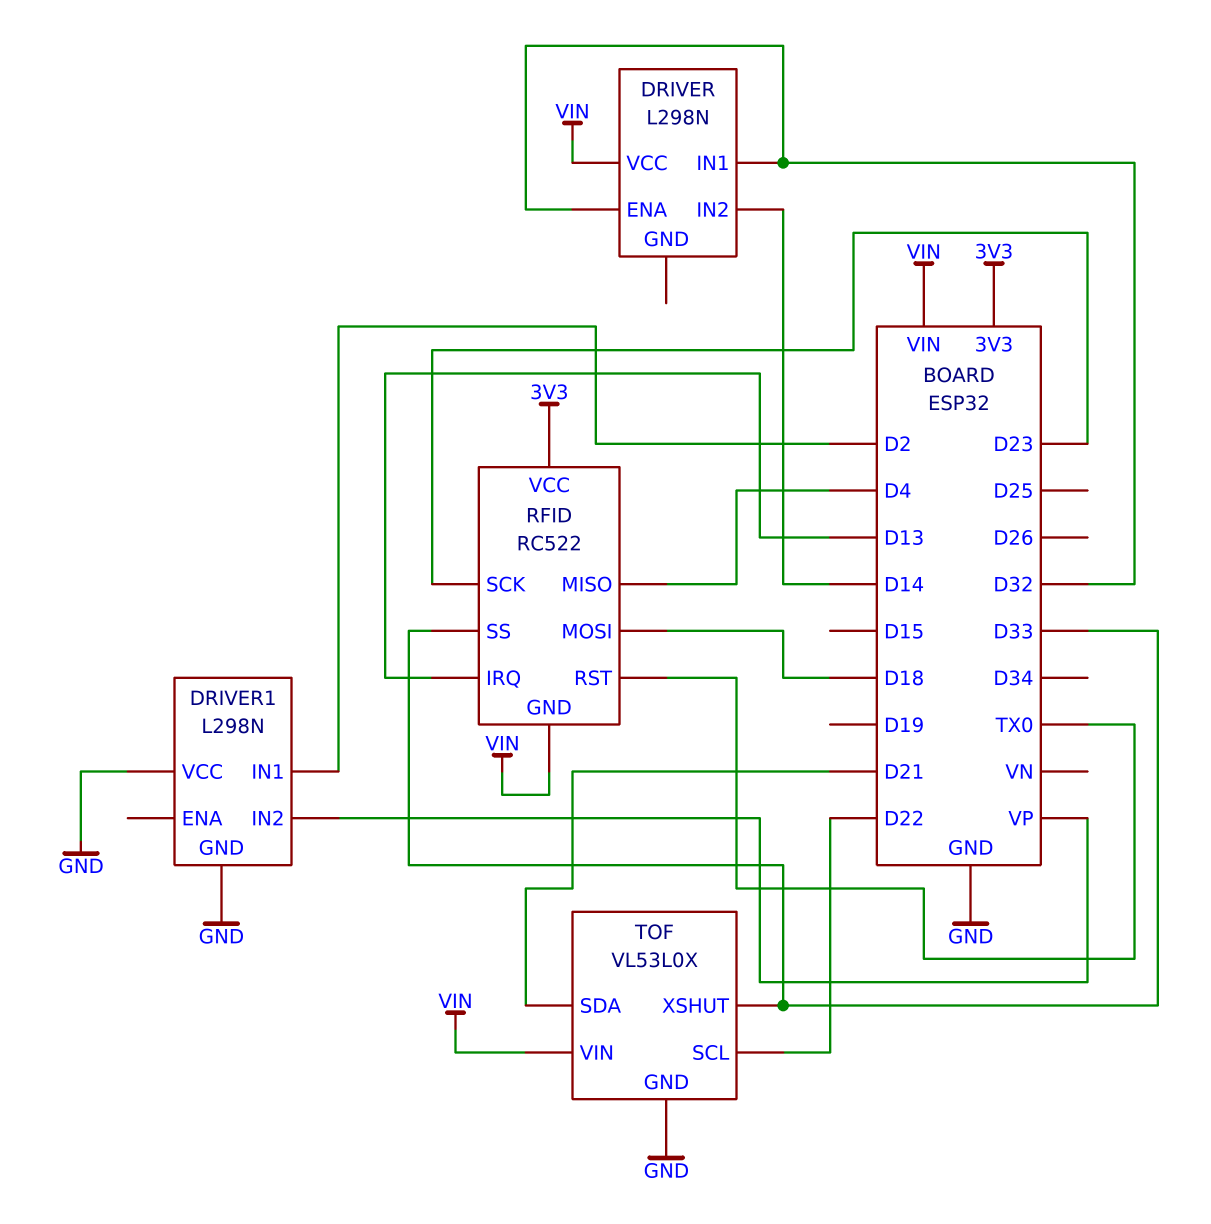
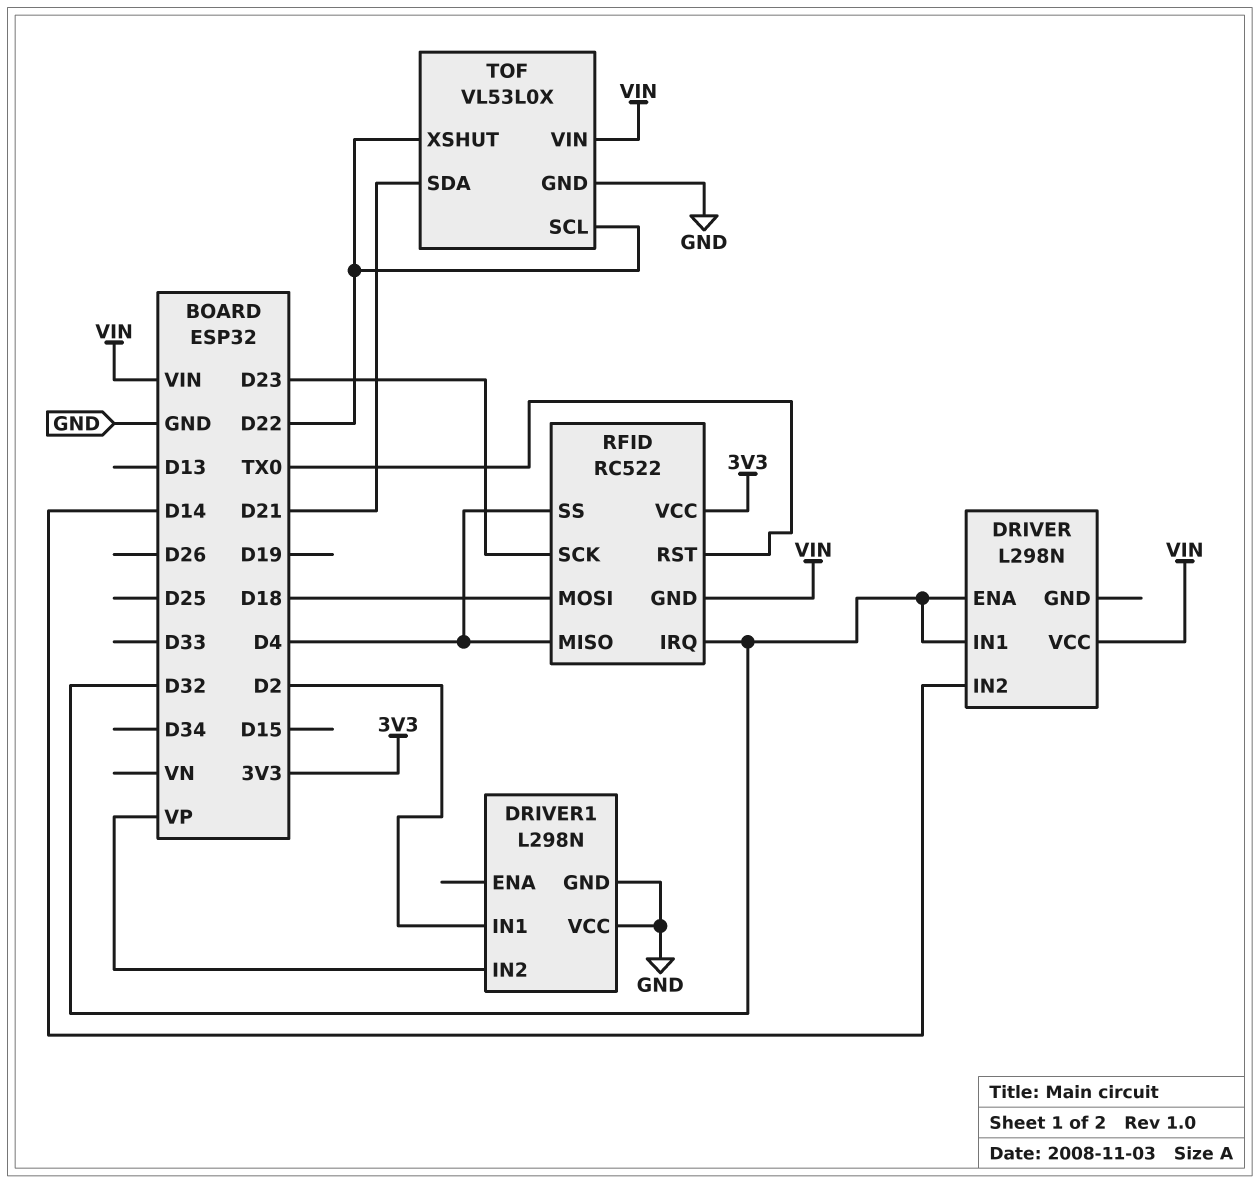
RFID pin IRQ: D13 -> D32
RFID pin SS: D33 -> D4
TOF pin XSHUT: D33 -> D22

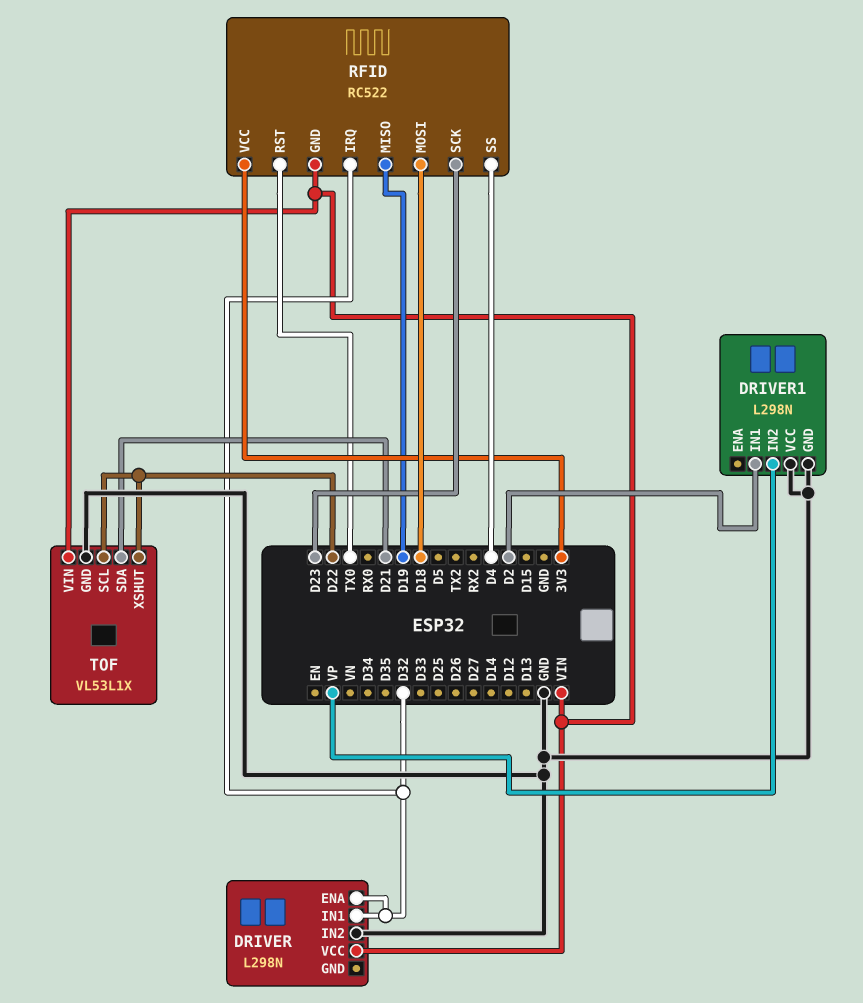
DRIVER pin IN2: D14 -> GND
RFID pin MISO: D4 -> D19
TOF: VL53L0X -> VL53L1X

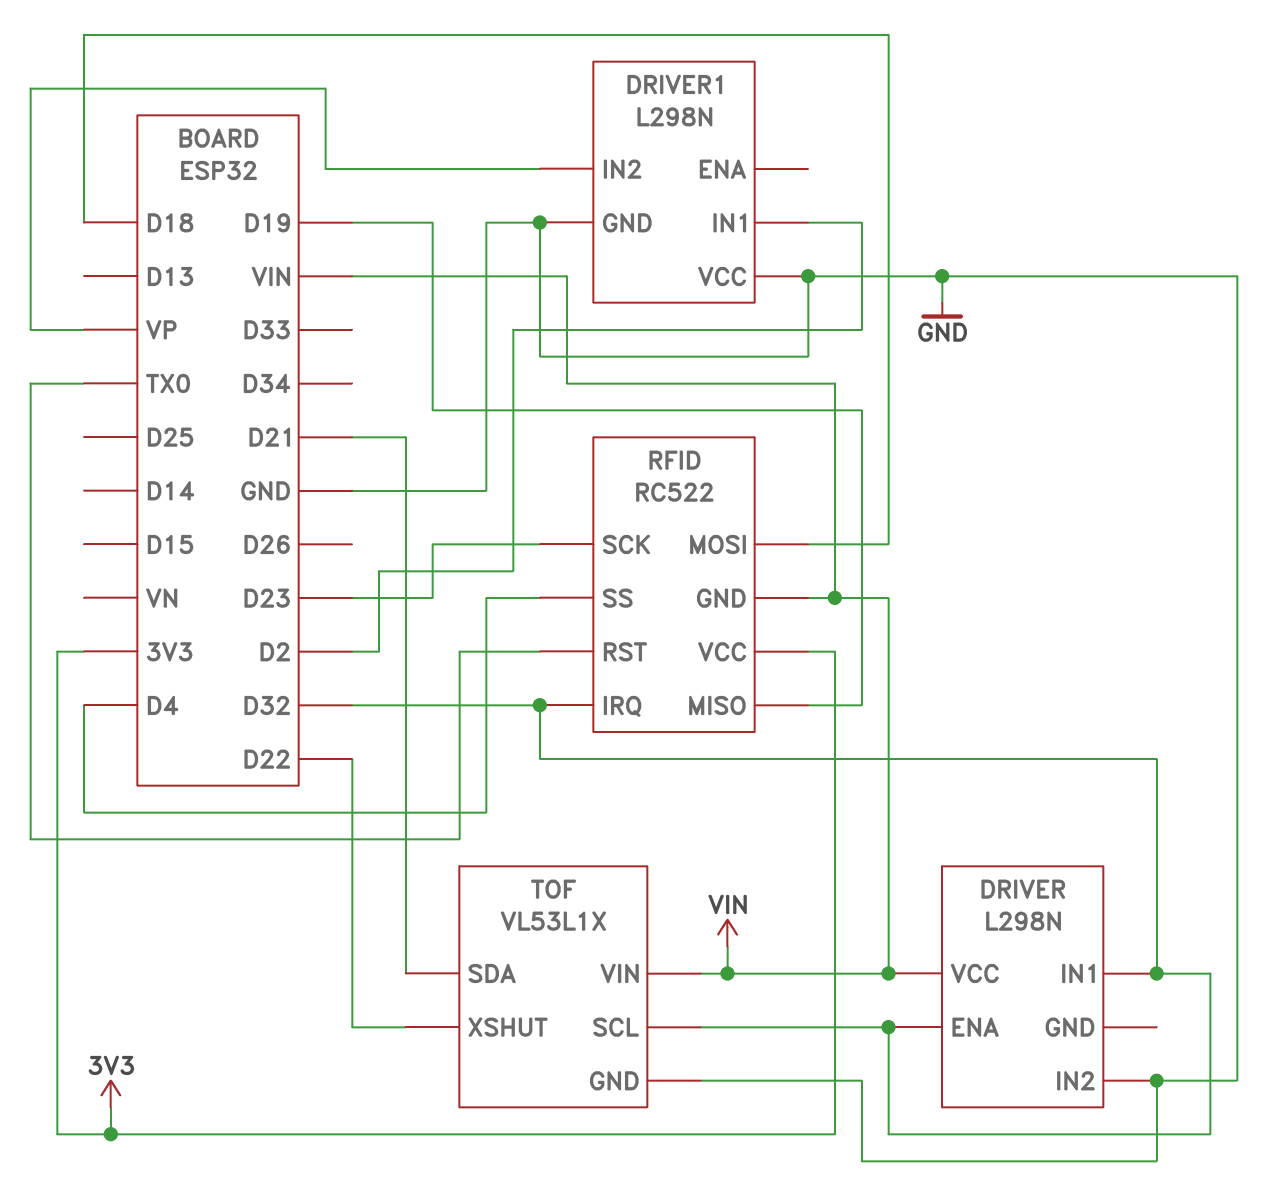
TOF pin SCL: D22 -> D32

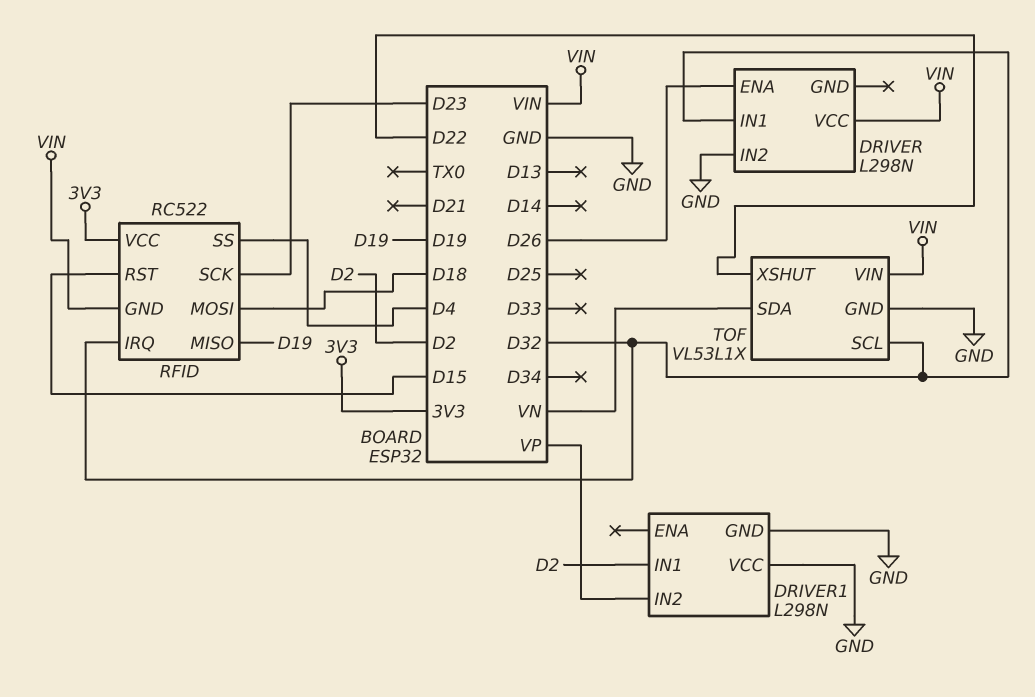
DRIVER pin ENA: D32 -> D26
RFID pin RST: TX0 -> D15
TOF pin SDA: D21 -> VN

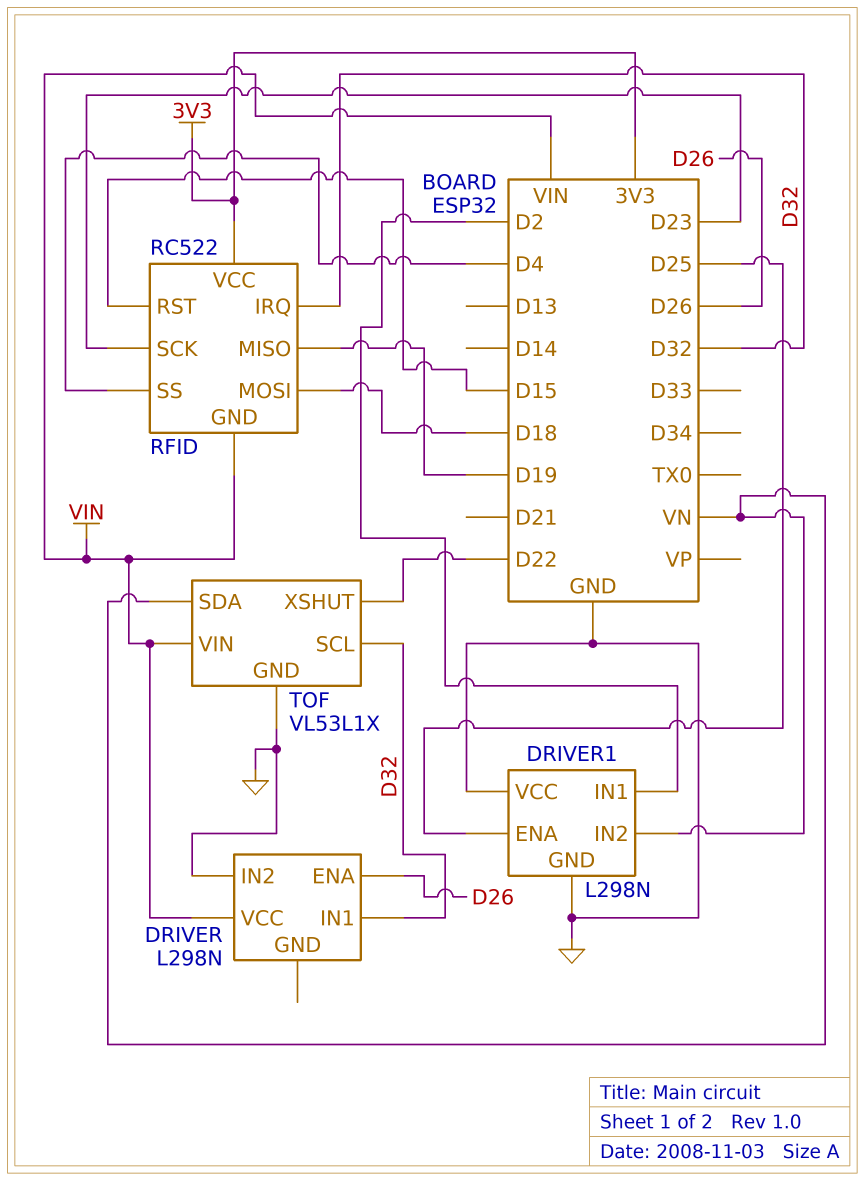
DRIVER1 pin ENA: none -> D25
DRIVER1 pin IN2: VP -> VN

